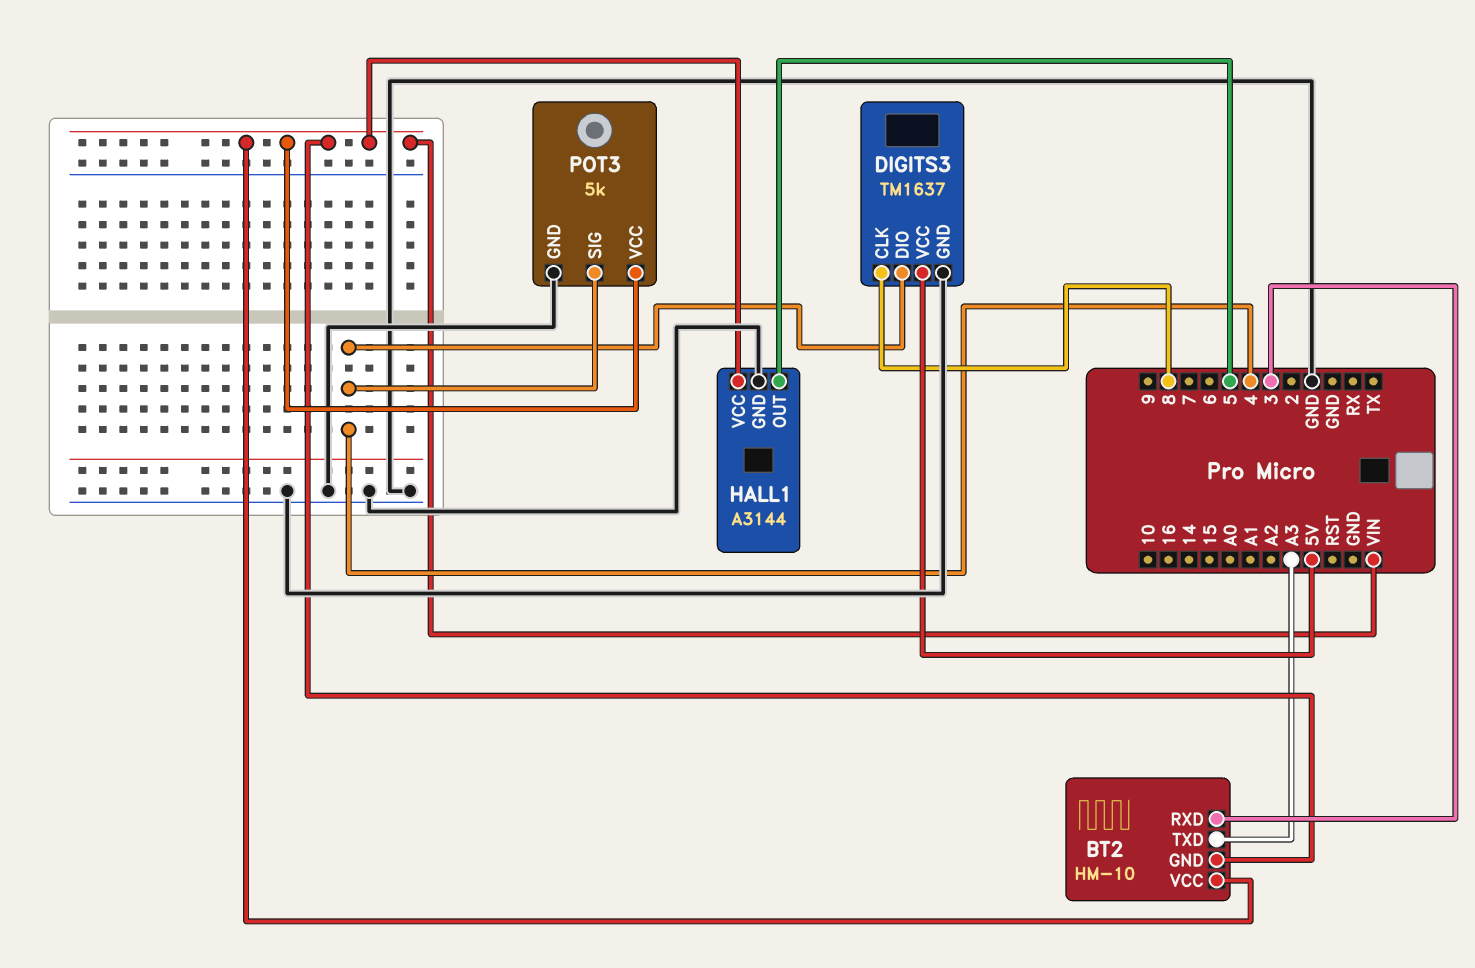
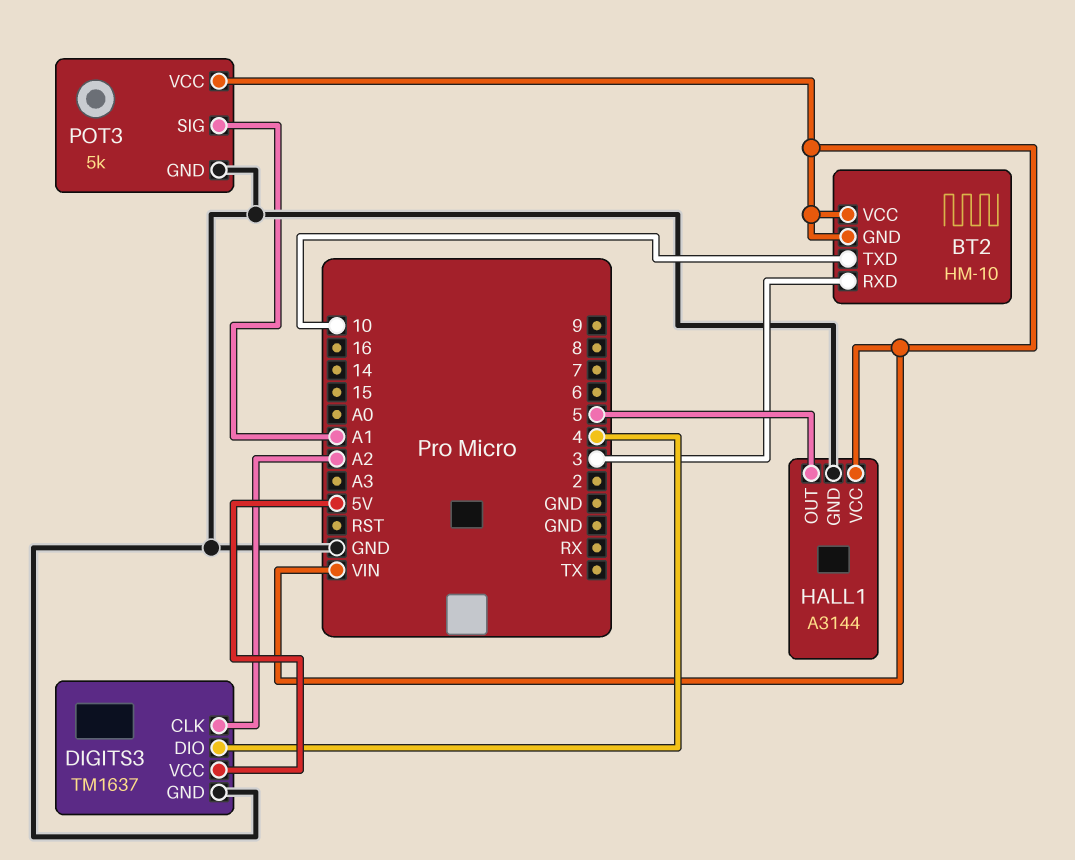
BT2 pin TXD: A3 -> 10
DIGITS3 pin CLK: 8 -> A2
POT3 pin SIG: 4 -> A1

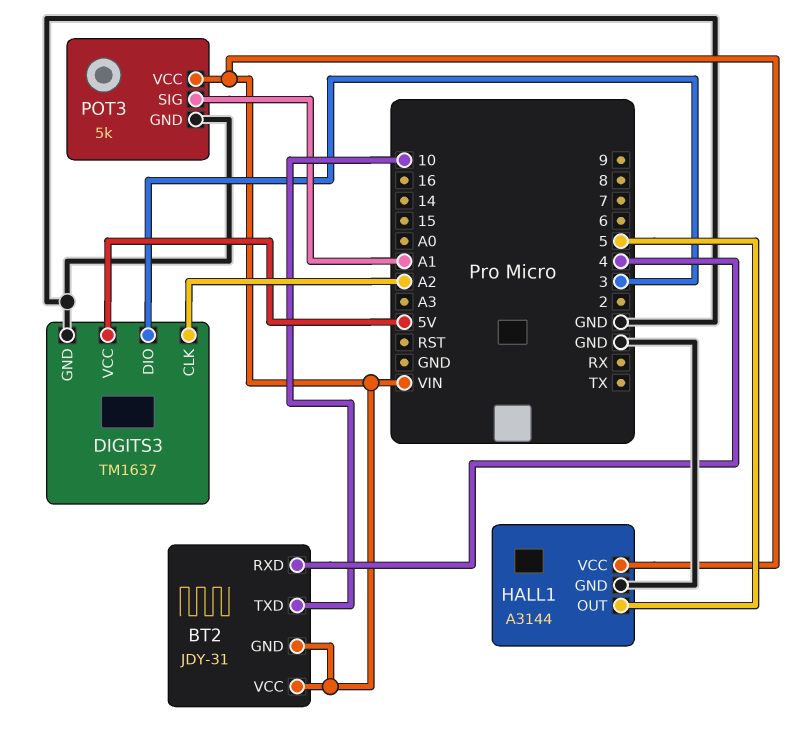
BT2: HM-10 -> JDY-31
BT2 pin RXD: 3 -> 4
DIGITS3 pin DIO: 4 -> 3

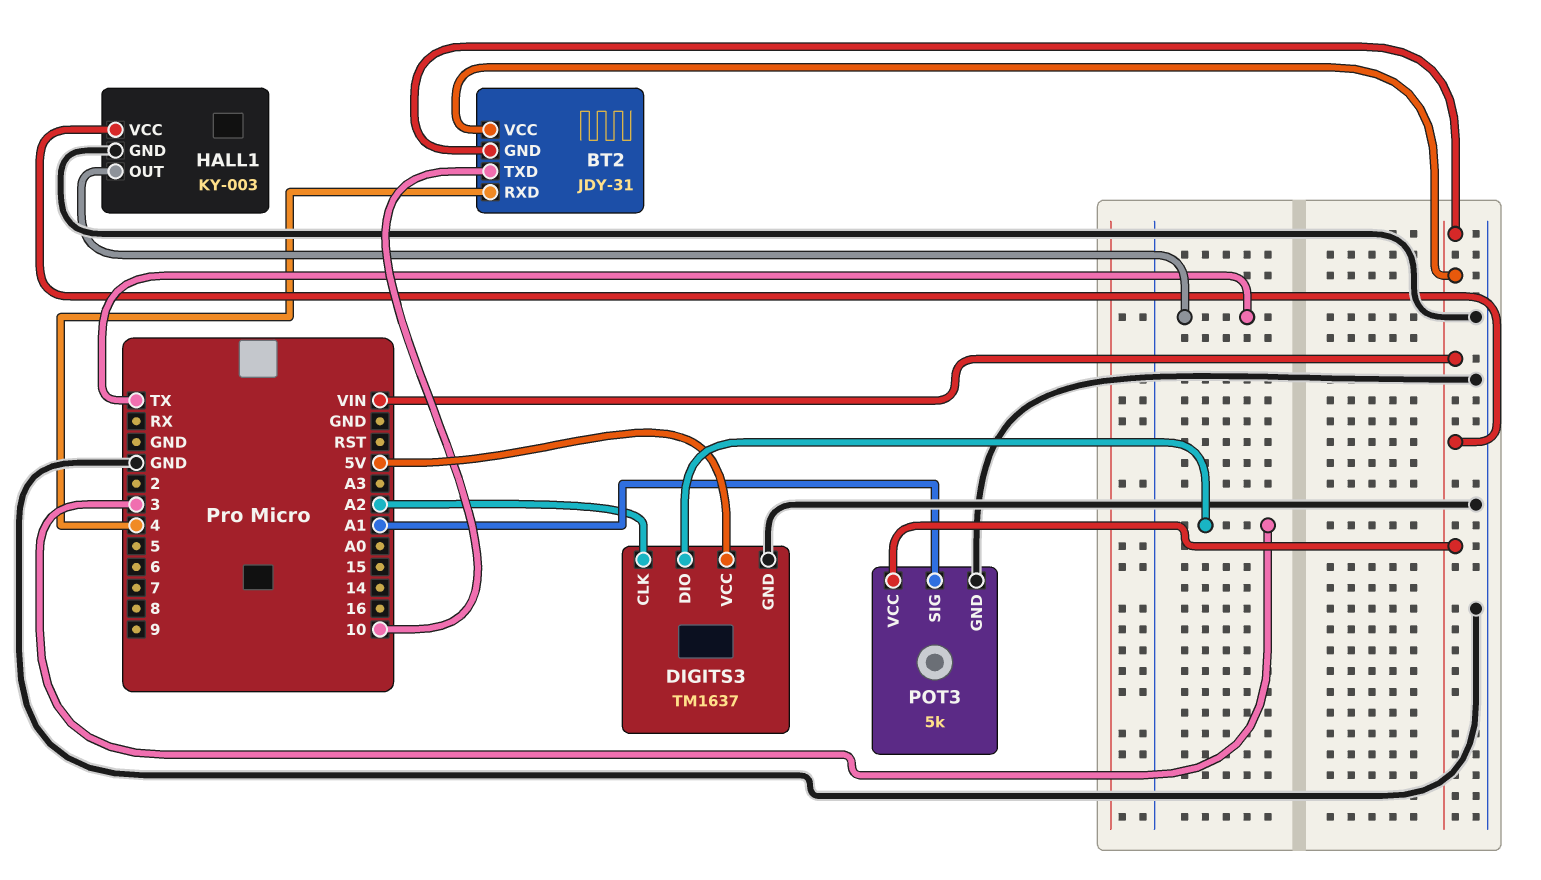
HALL1: A3144 -> KY-003
HALL1 pin OUT: 5 -> TX

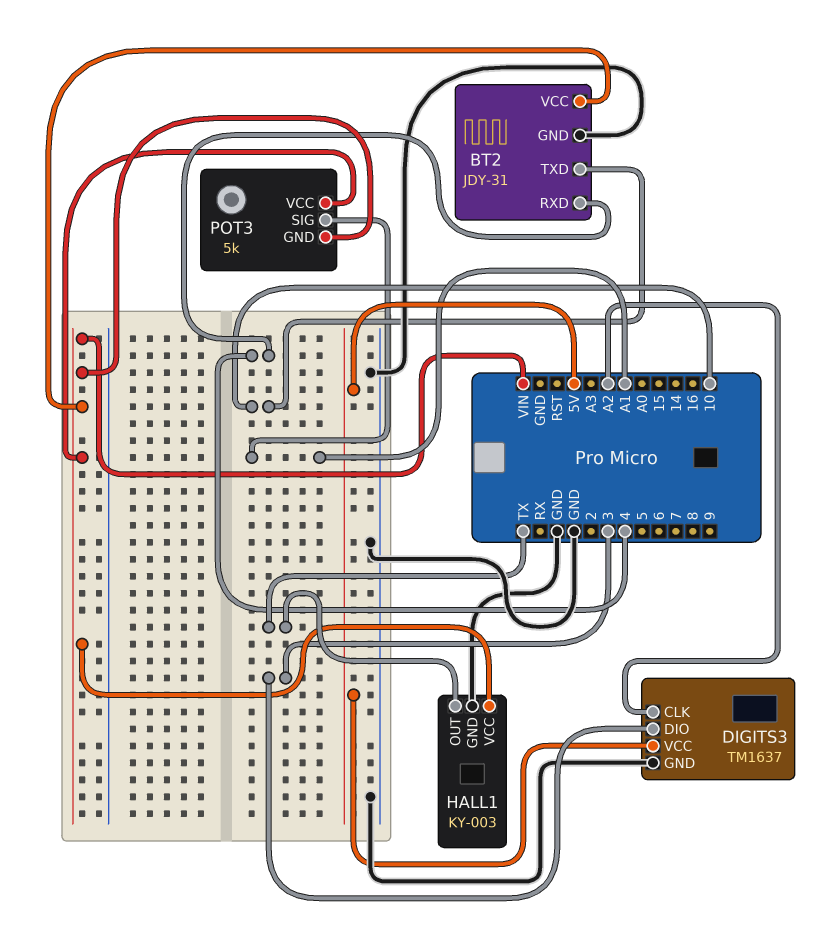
BT2 pin GND: VIN -> GND
POT3 pin GND: GND -> VIN

